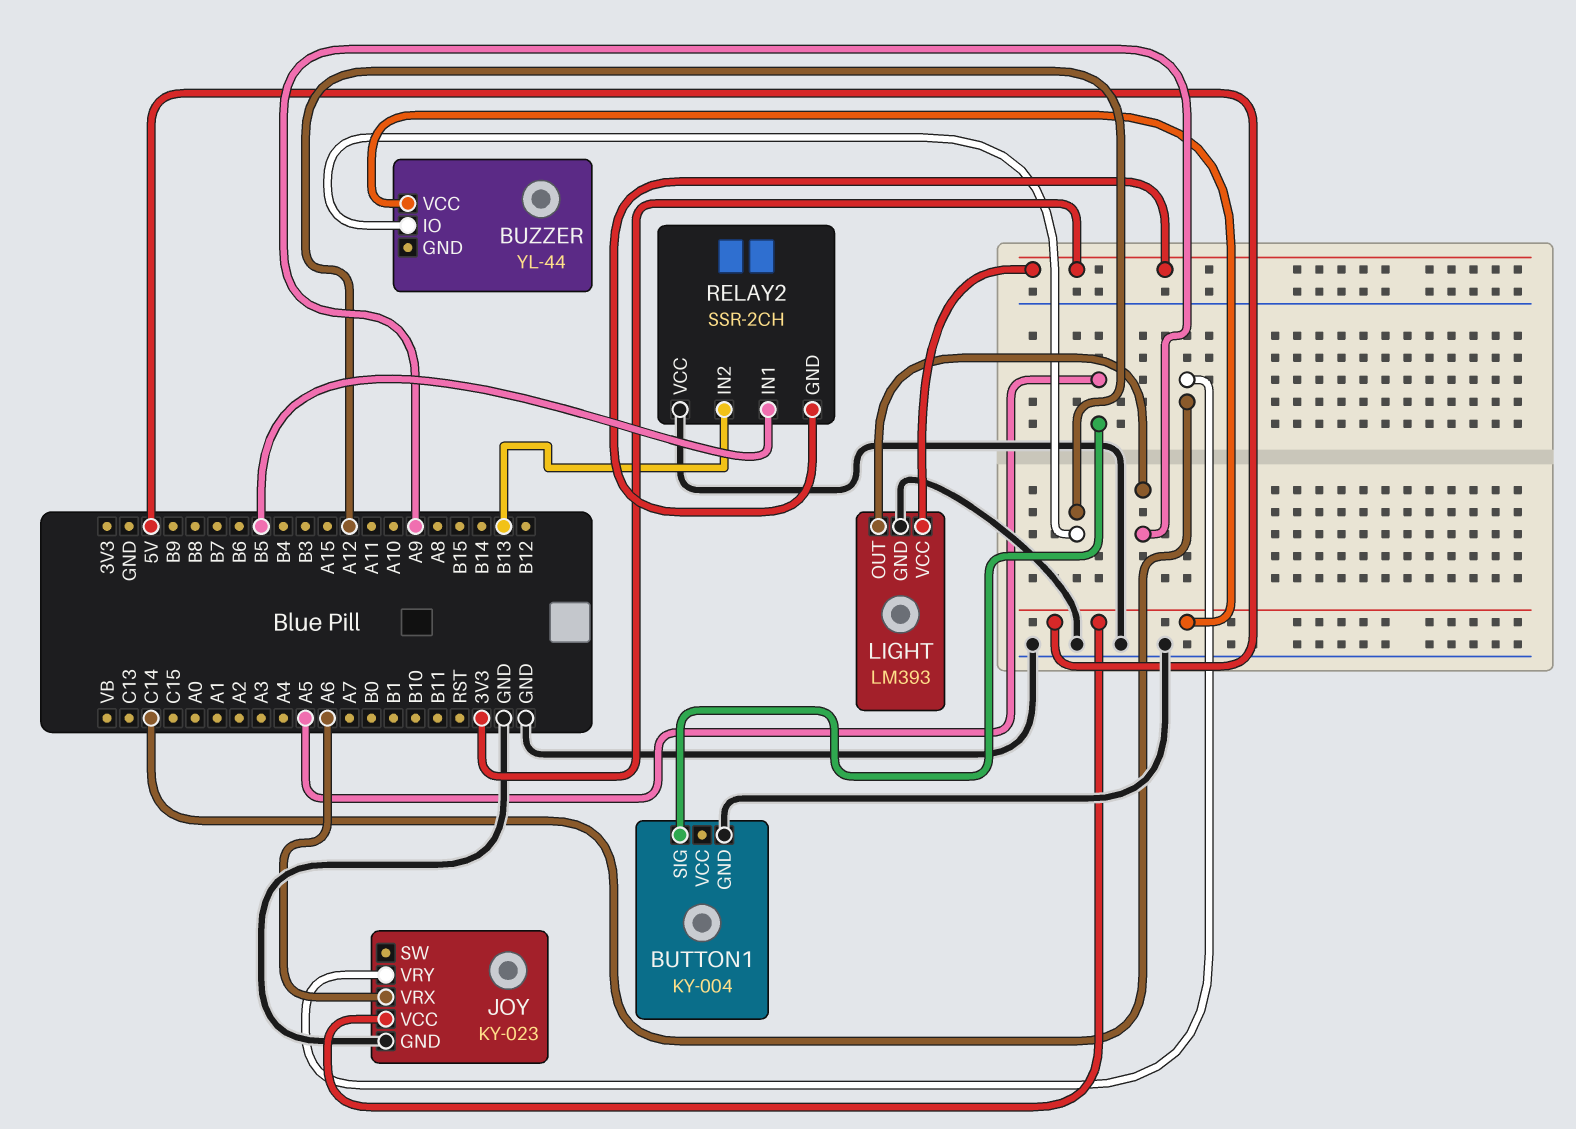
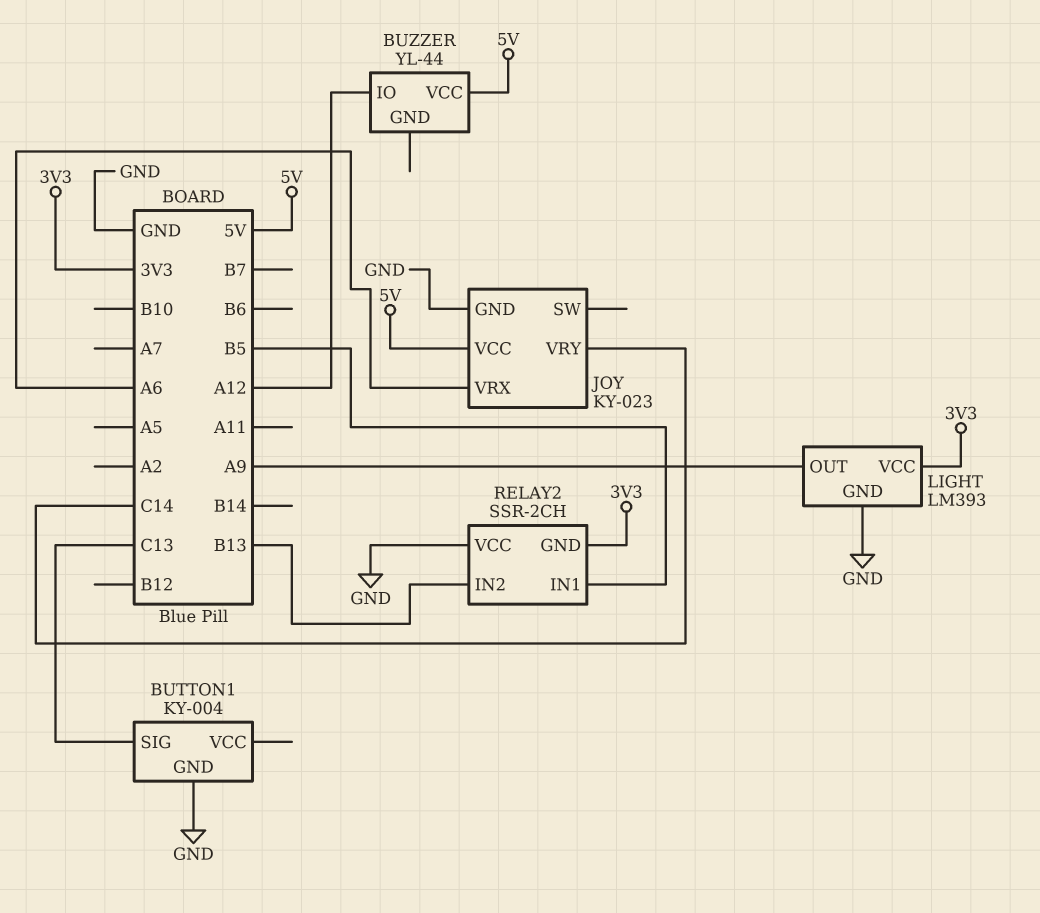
BUTTON1 pin SIG: A5 -> C13

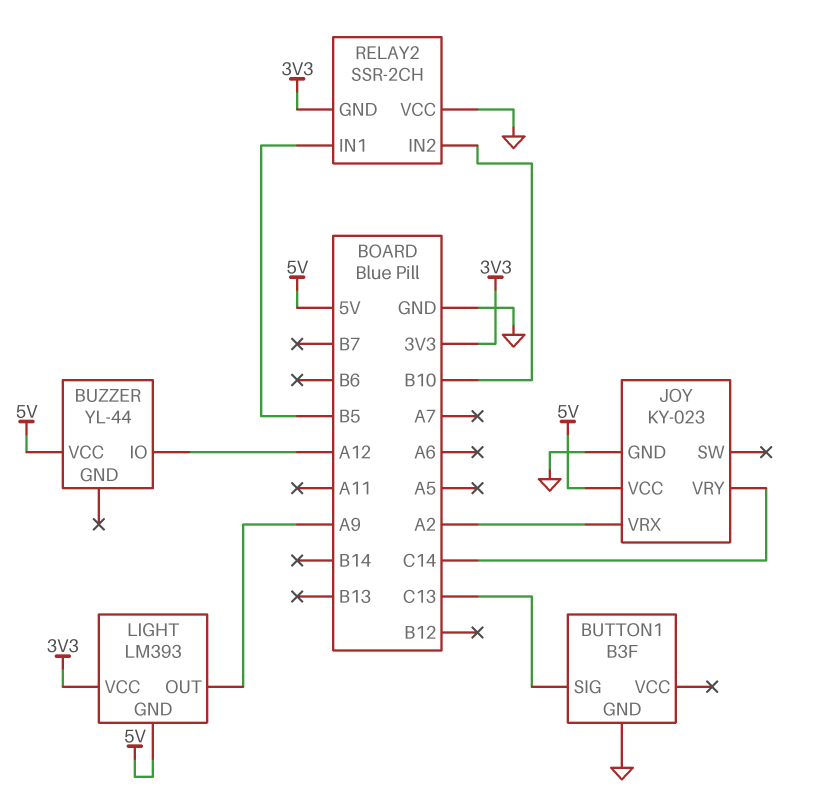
BUTTON1: KY-004 -> B3F
JOY pin VRX: A6 -> A2
LIGHT pin GND: GND -> 5V
RELAY2 pin IN2: B13 -> B10

